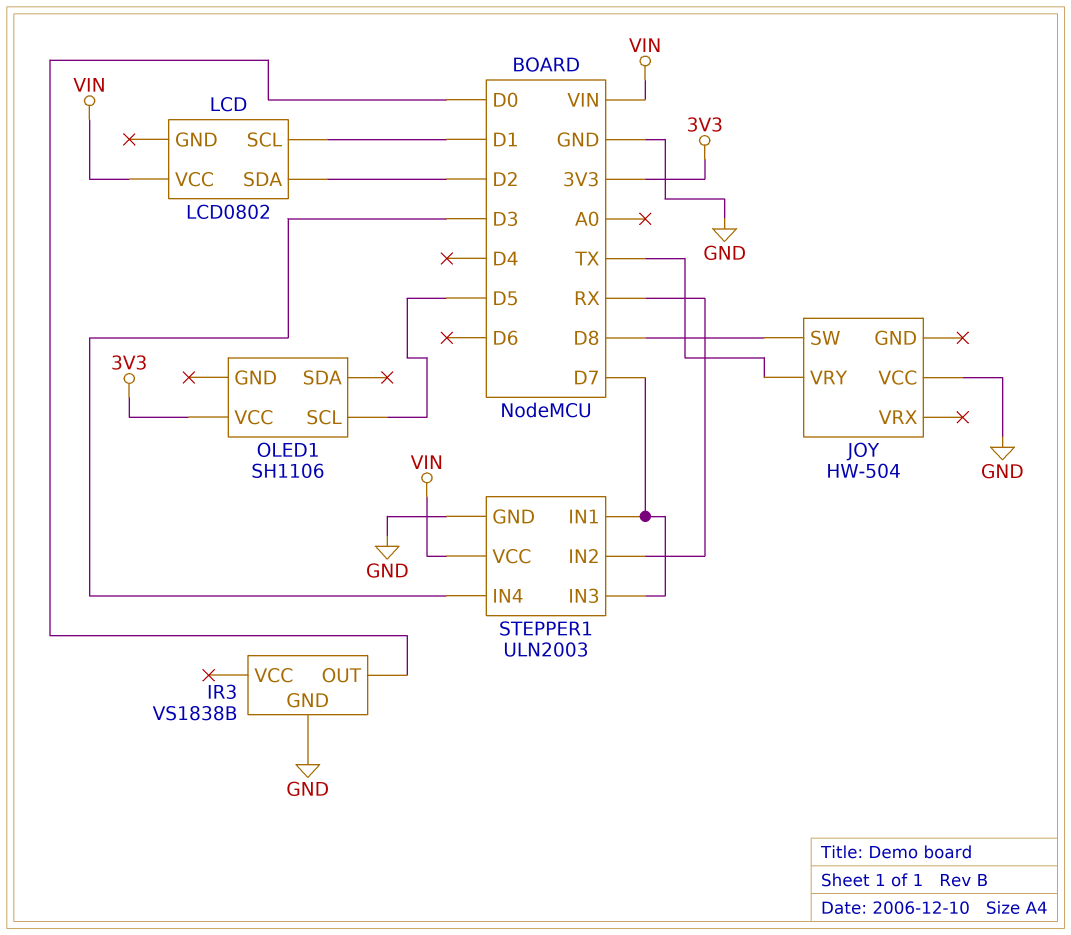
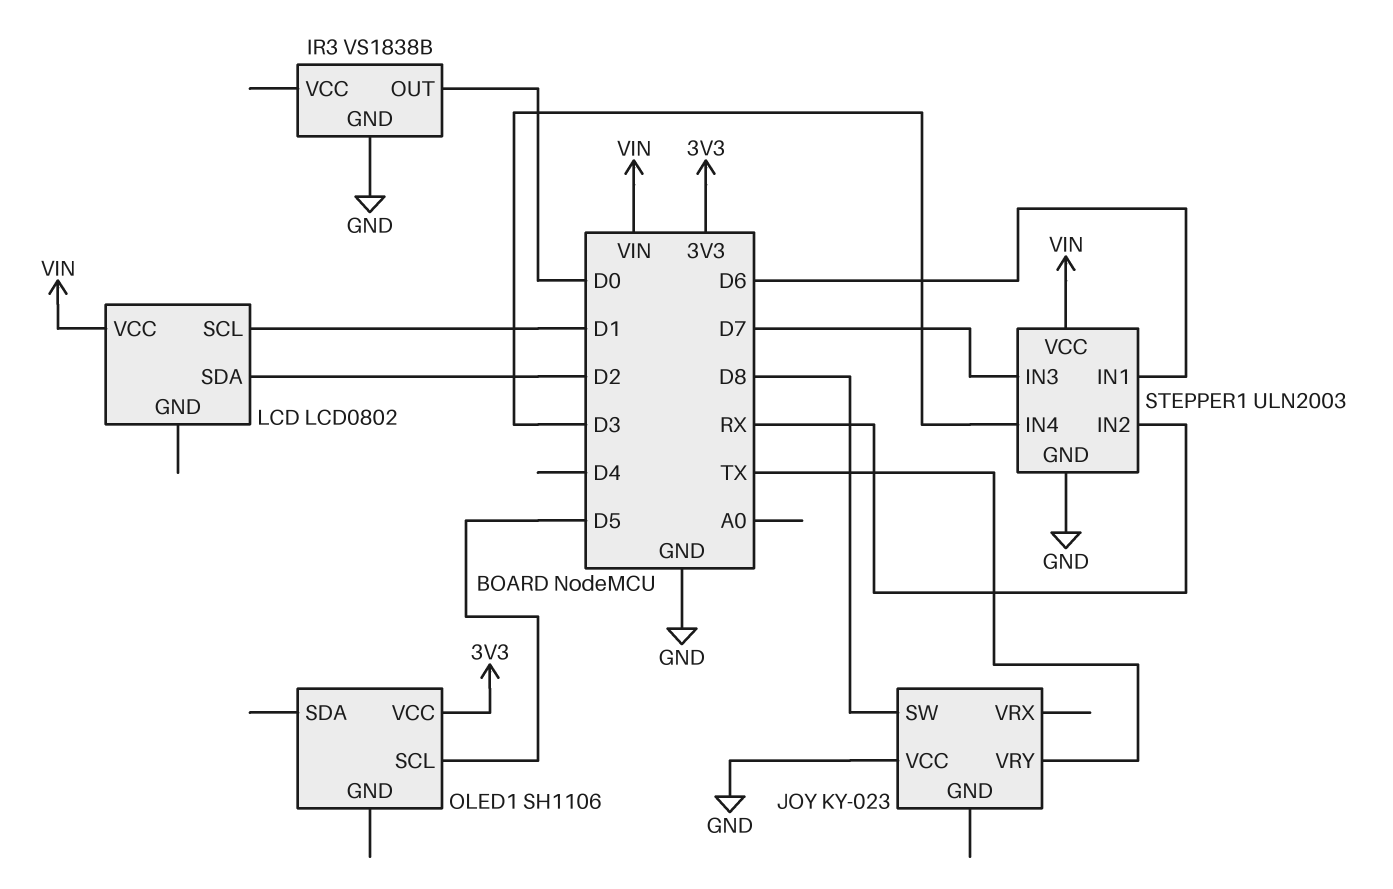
JOY: HW-504 -> KY-023
STEPPER1 pin IN1: D7 -> D6

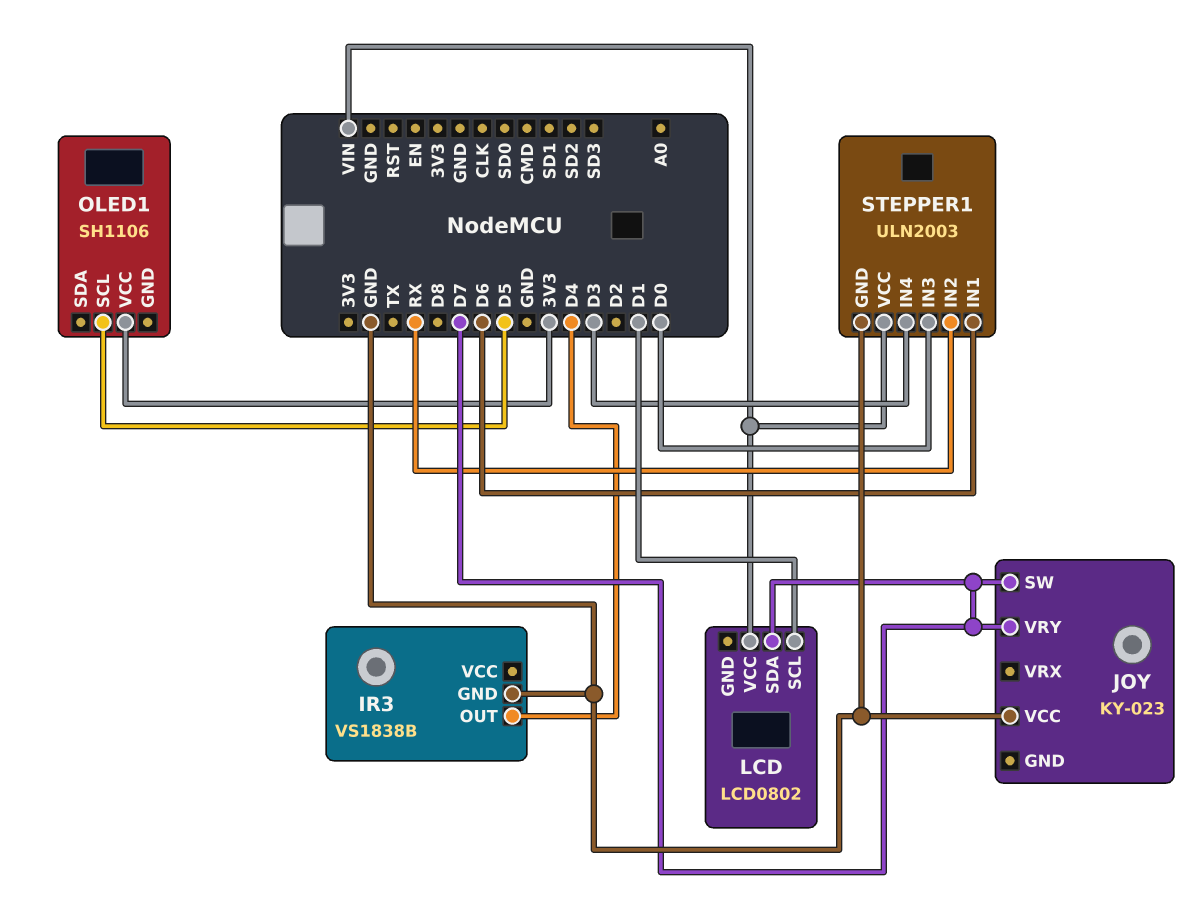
IR3 pin OUT: D0 -> D4
JOY pin SW: D8 -> D7
JOY pin VRY: TX -> D7
LCD pin SDA: D2 -> D7
STEPPER1 pin IN3: D7 -> D0

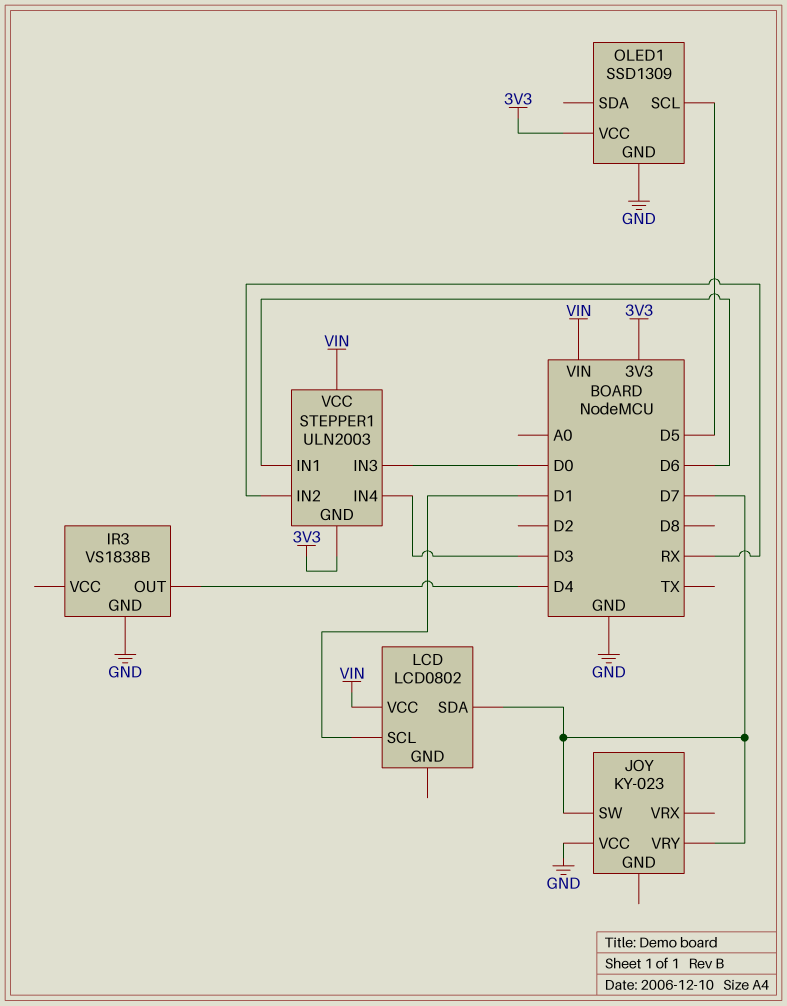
OLED1: SH1106 -> SSD1309
OLED1 pin GND: none -> GND
STEPPER1 pin GND: GND -> 3V3

